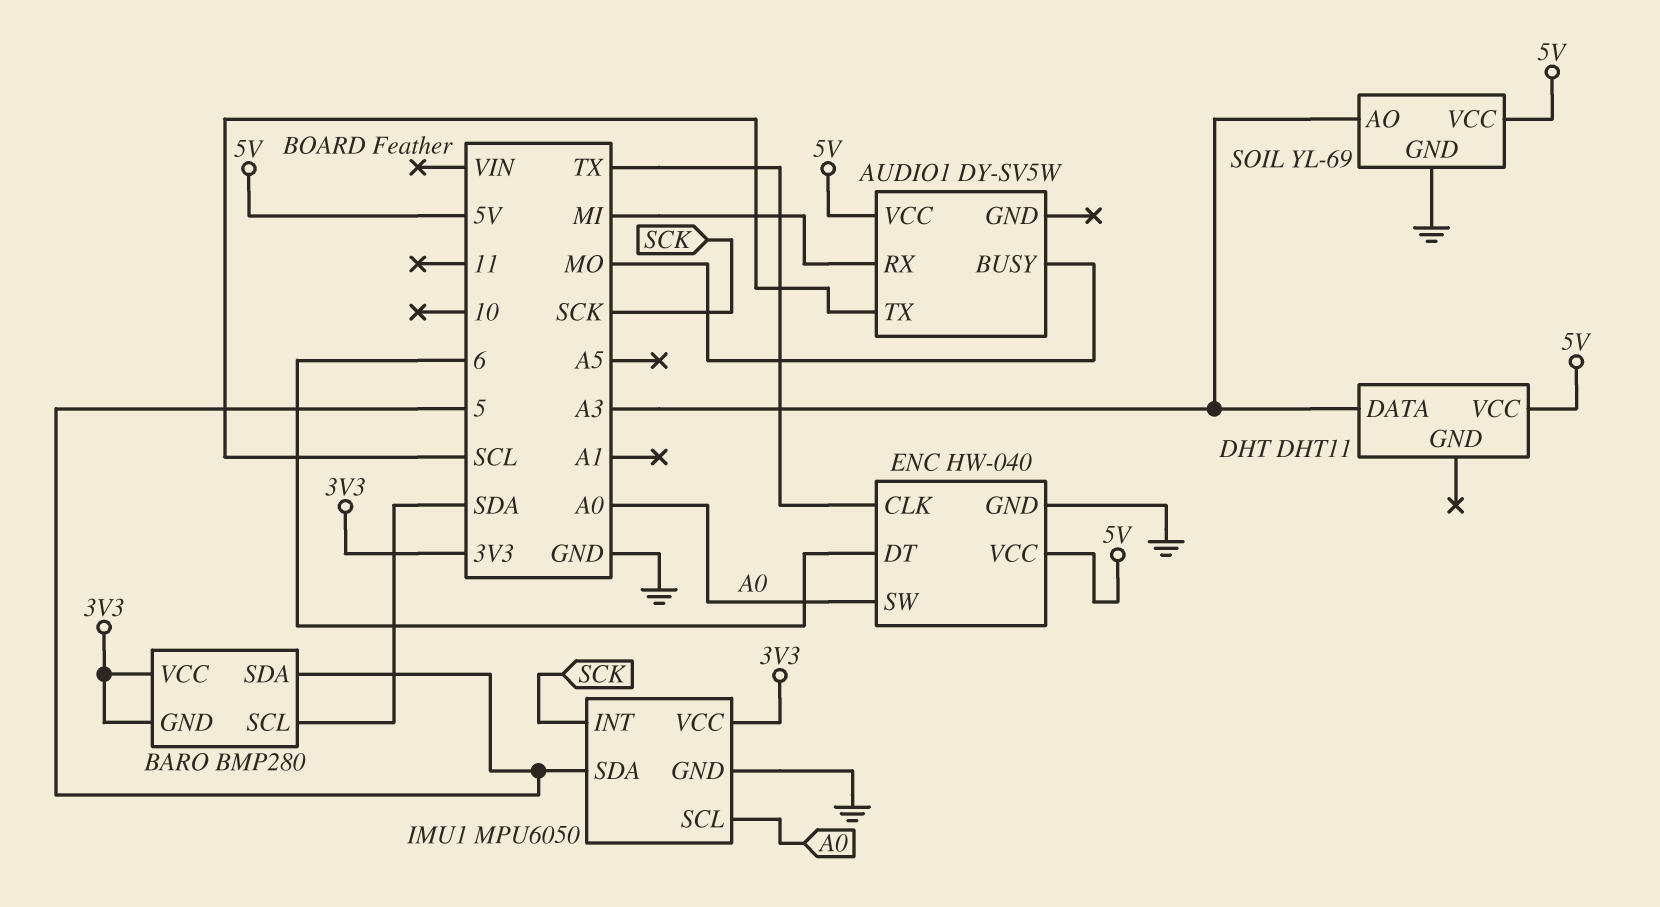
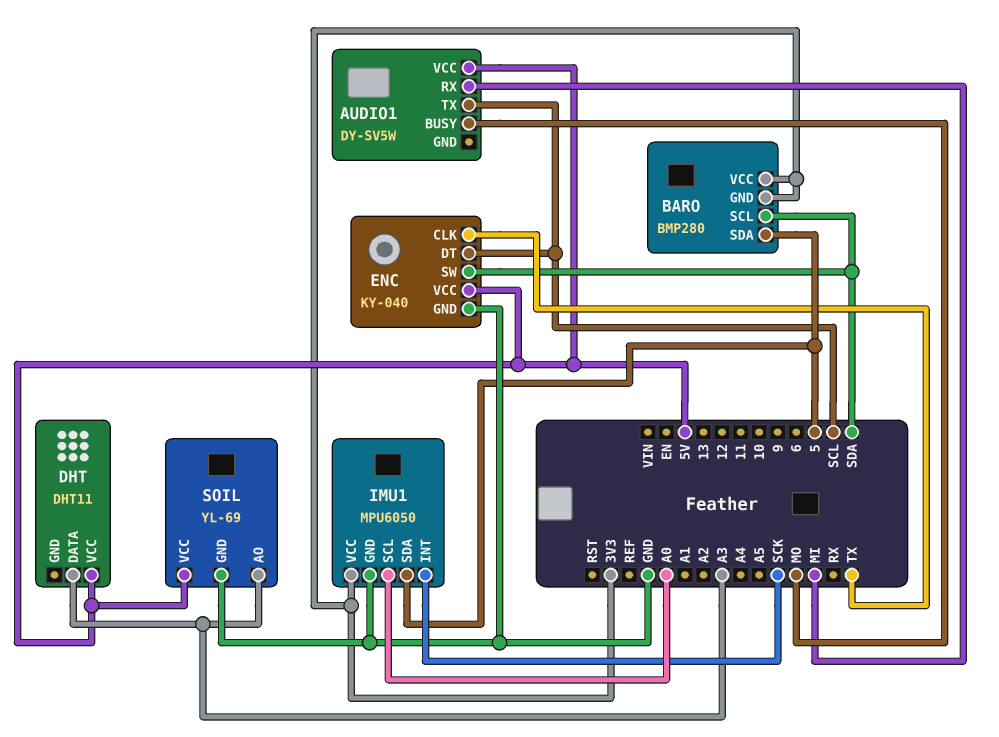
ENC: HW-040 -> KY-040
ENC pin DT: 6 -> SCL
ENC pin SW: A0 -> SDA

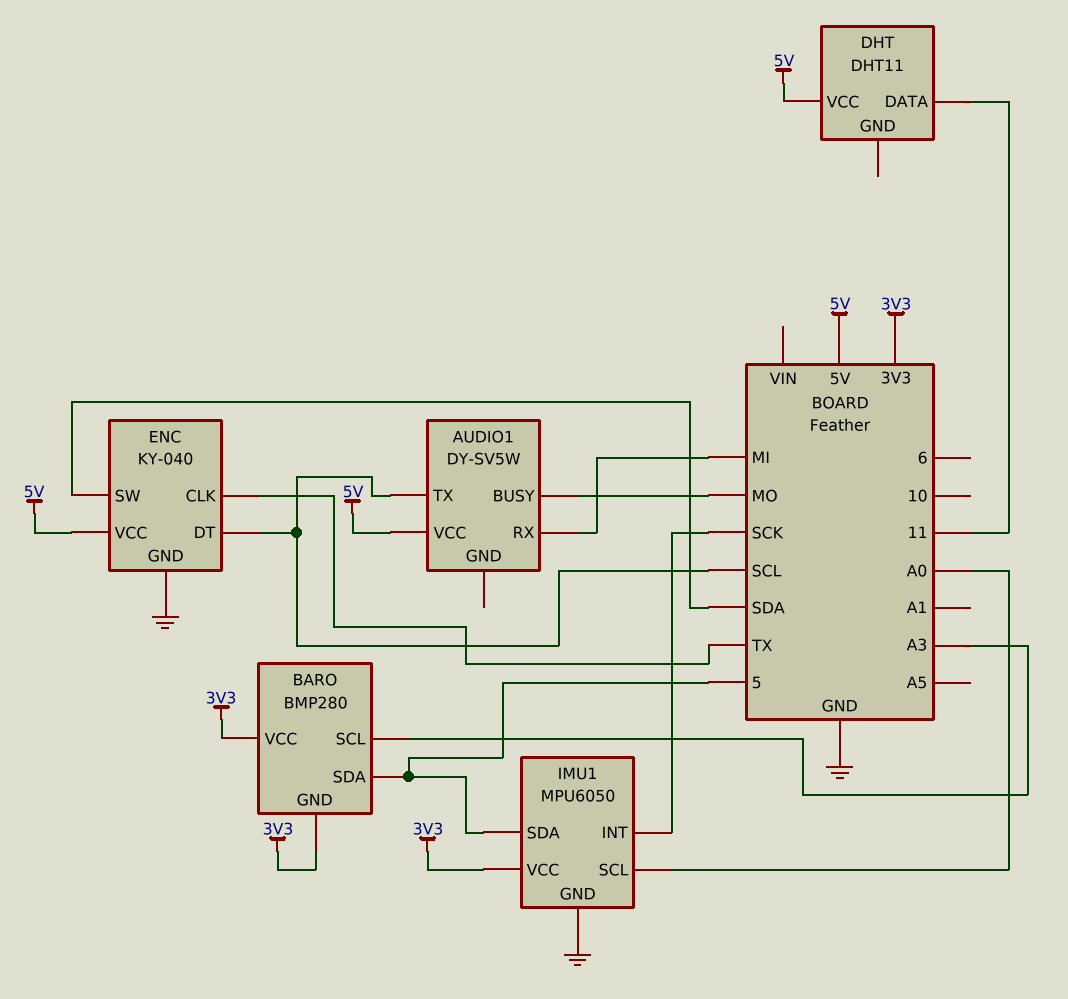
BARO pin SCL: SDA -> A3
DHT pin DATA: A3 -> 11
SOIL: YL-69 -> none
SOIL pin AO: A3 -> none
SOIL pin GND: GND -> none
SOIL pin VCC: 5V -> none

